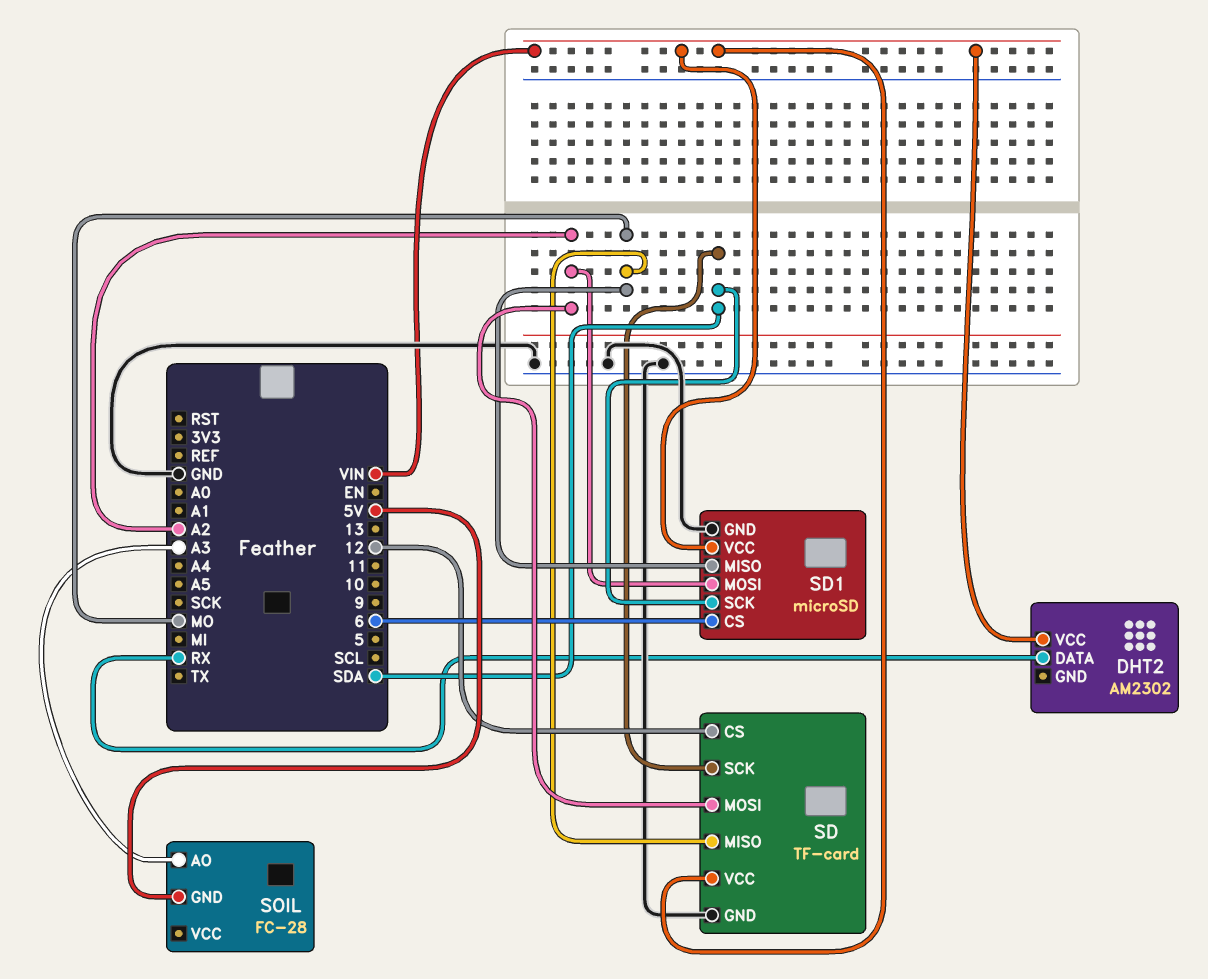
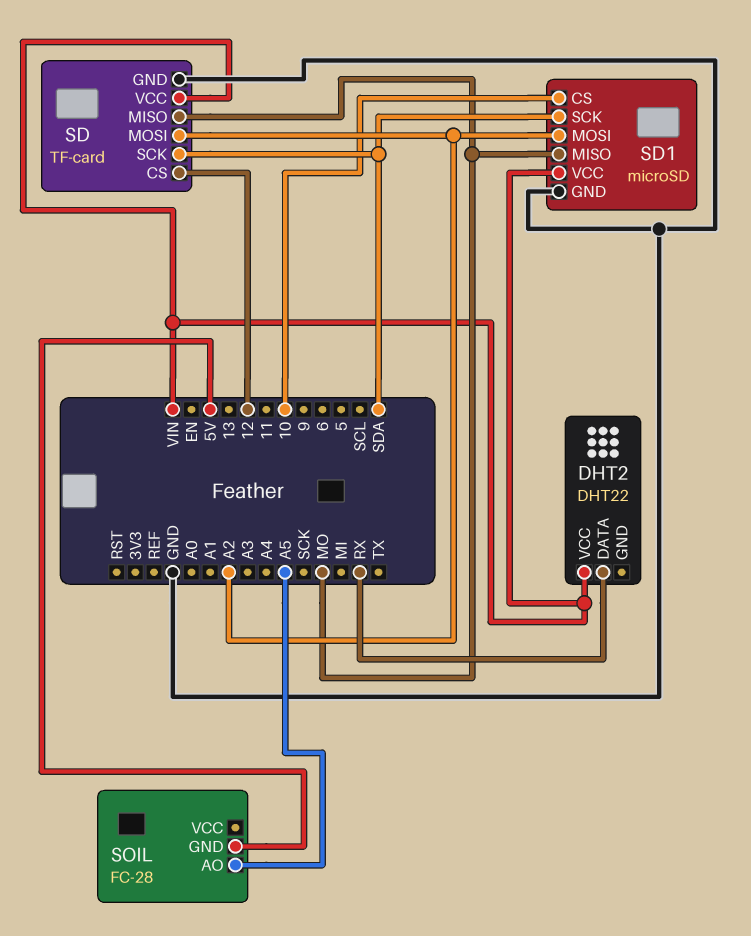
DHT2: AM2302 -> DHT22
SD1 pin CS: 6 -> 10
SOIL pin AO: A3 -> A5

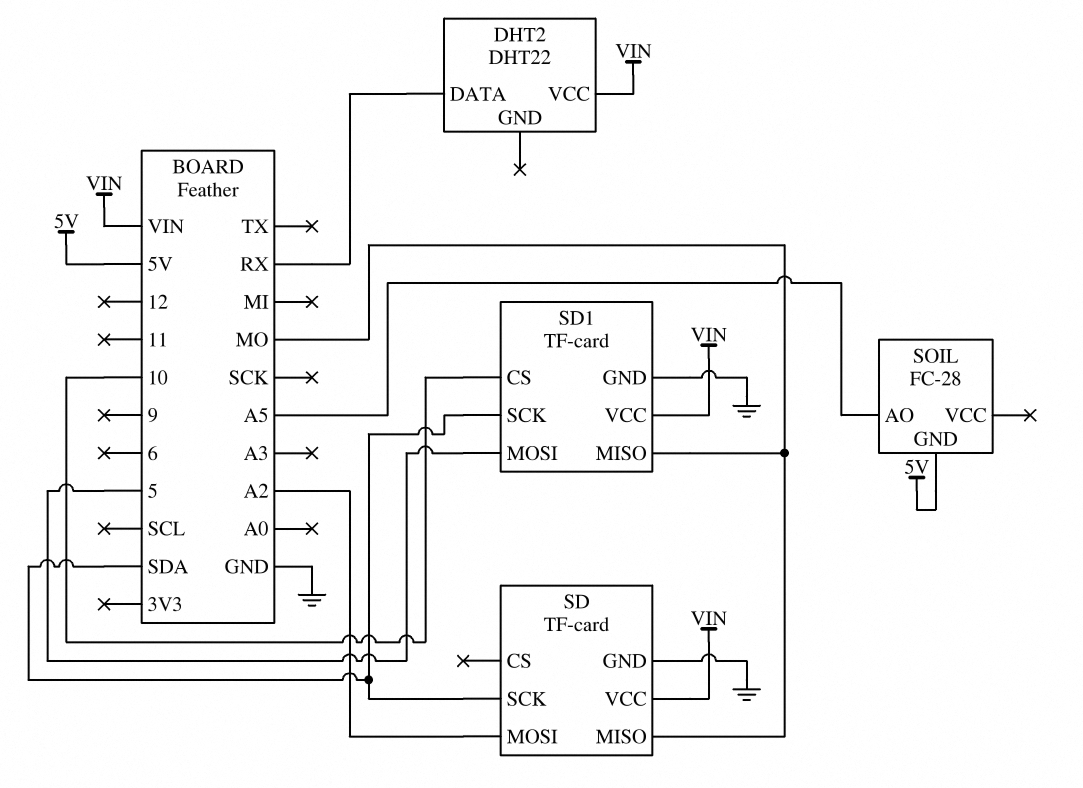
SD pin CS: 12 -> none
SD1: microSD -> TF-card
SD1 pin MOSI: A2 -> 5

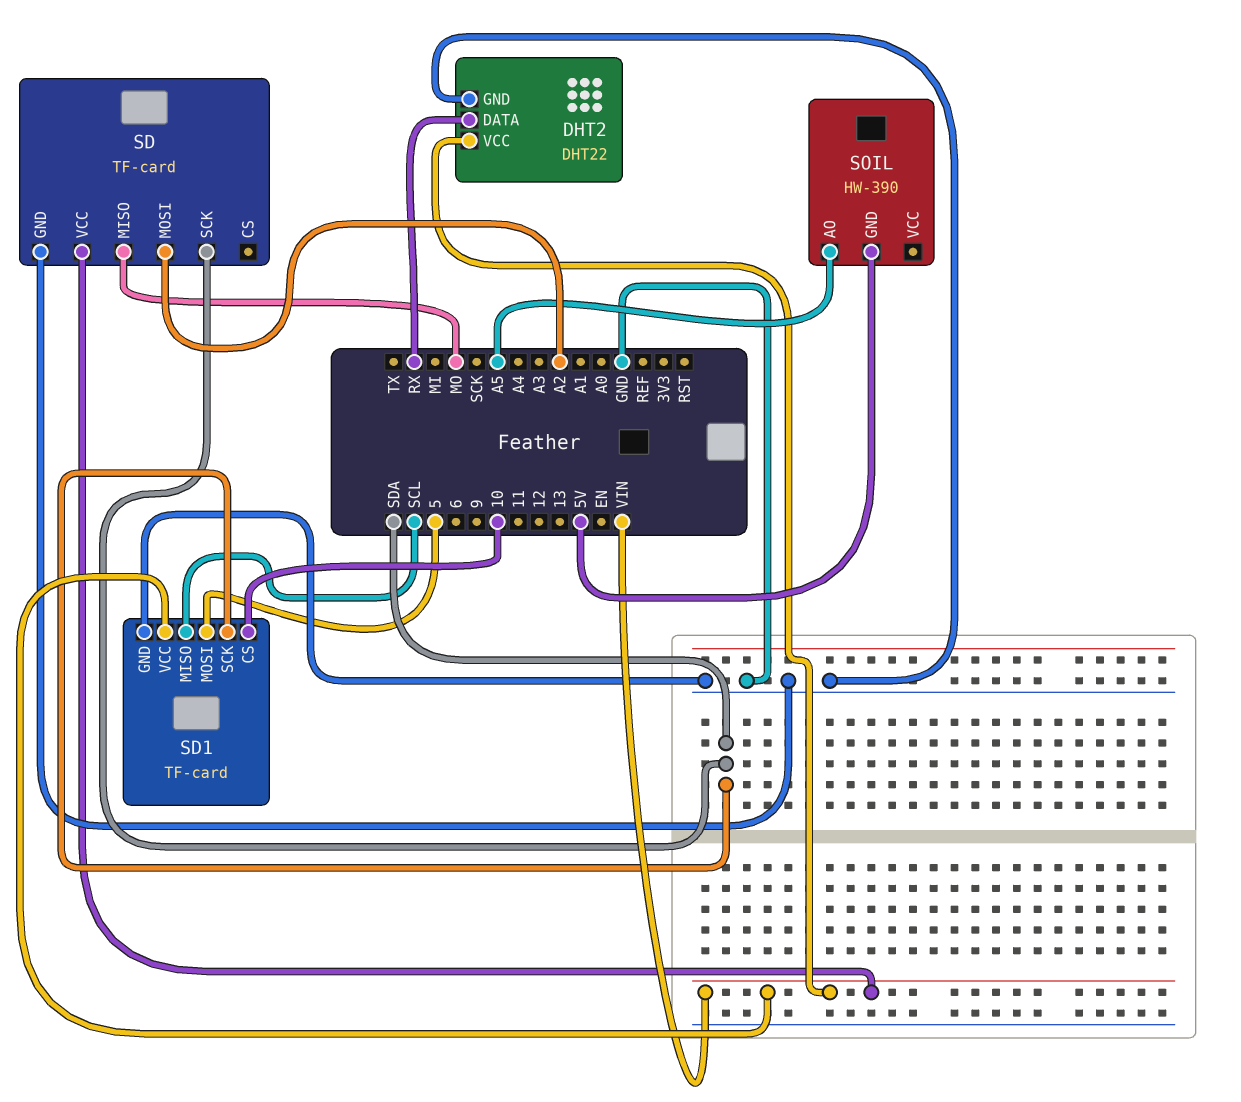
DHT2 pin GND: none -> GND
SD1 pin MISO: MO -> SCL
SOIL: FC-28 -> HW-390

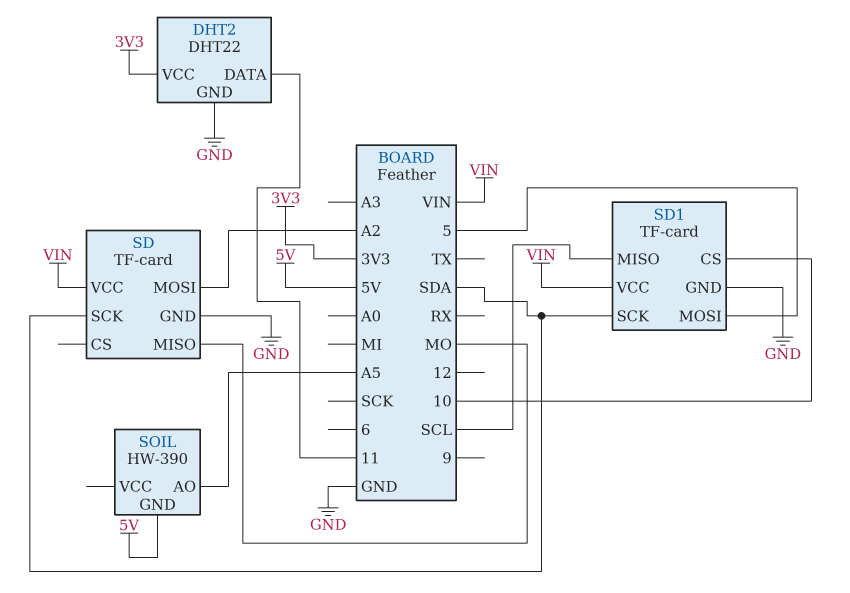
DHT2 pin DATA: RX -> 11
DHT2 pin VCC: VIN -> 3V3

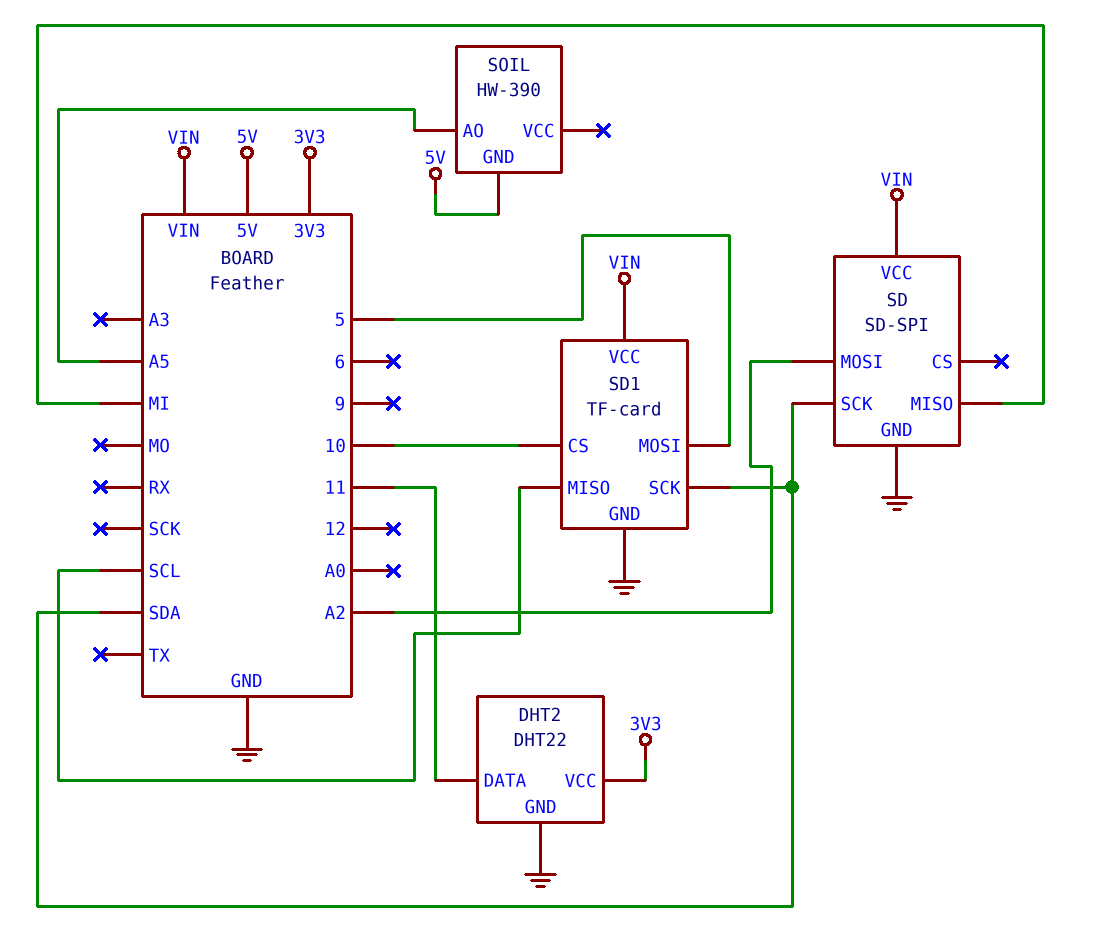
SD: TF-card -> SD-SPI
SD pin MISO: MO -> MI

